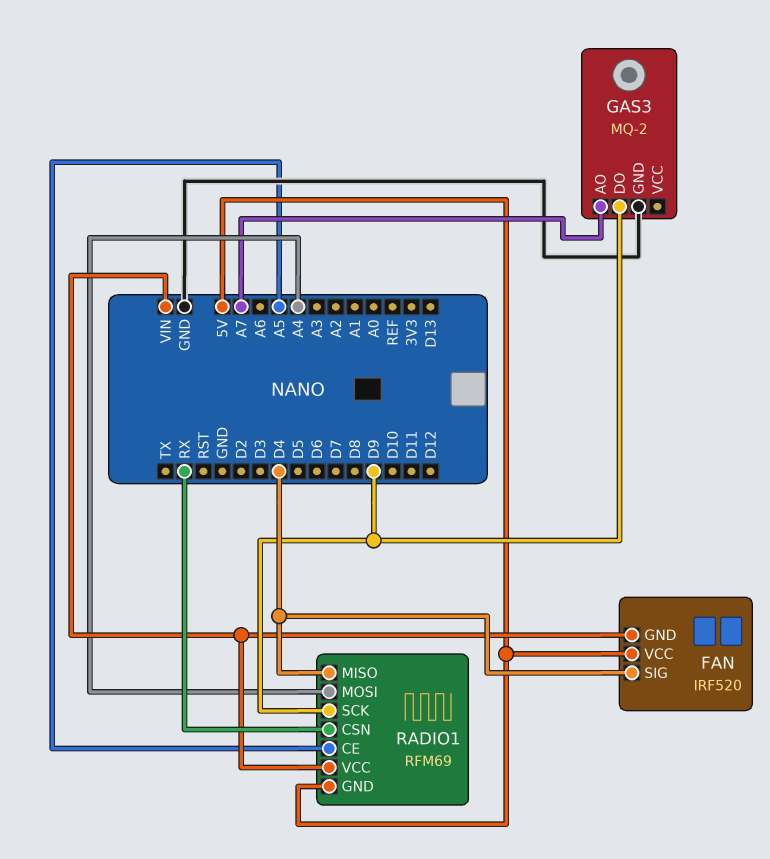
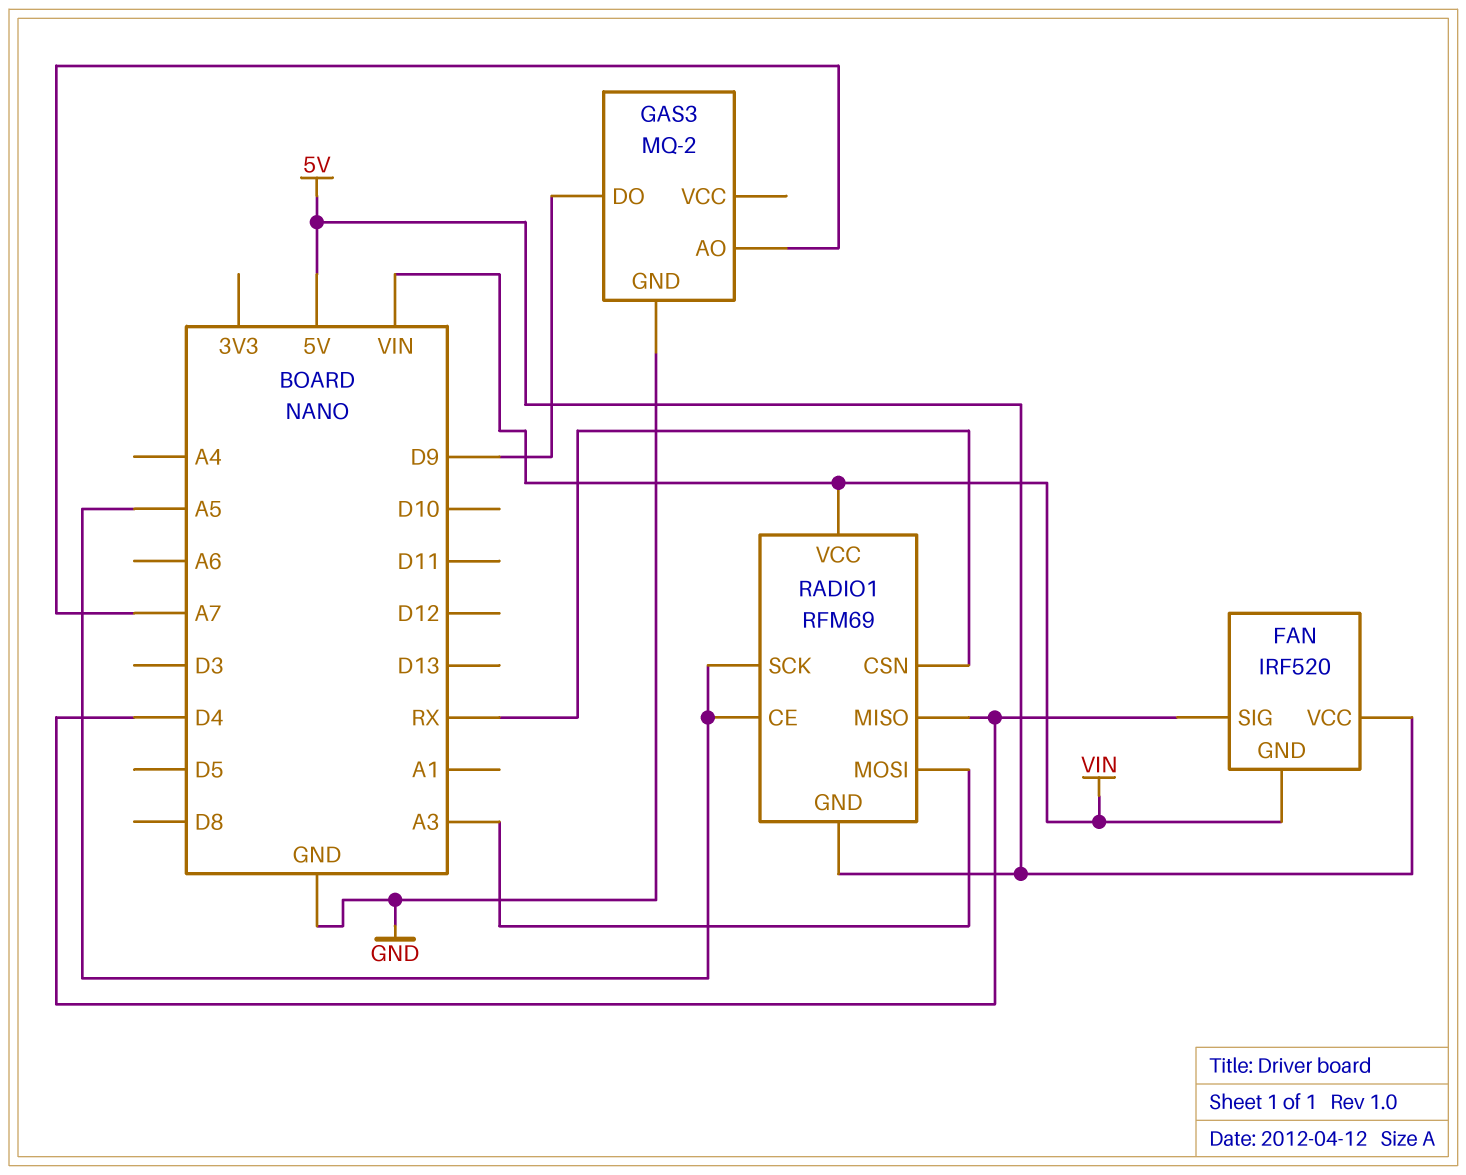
RADIO1 pin MOSI: A4 -> A3
RADIO1 pin SCK: D9 -> A5

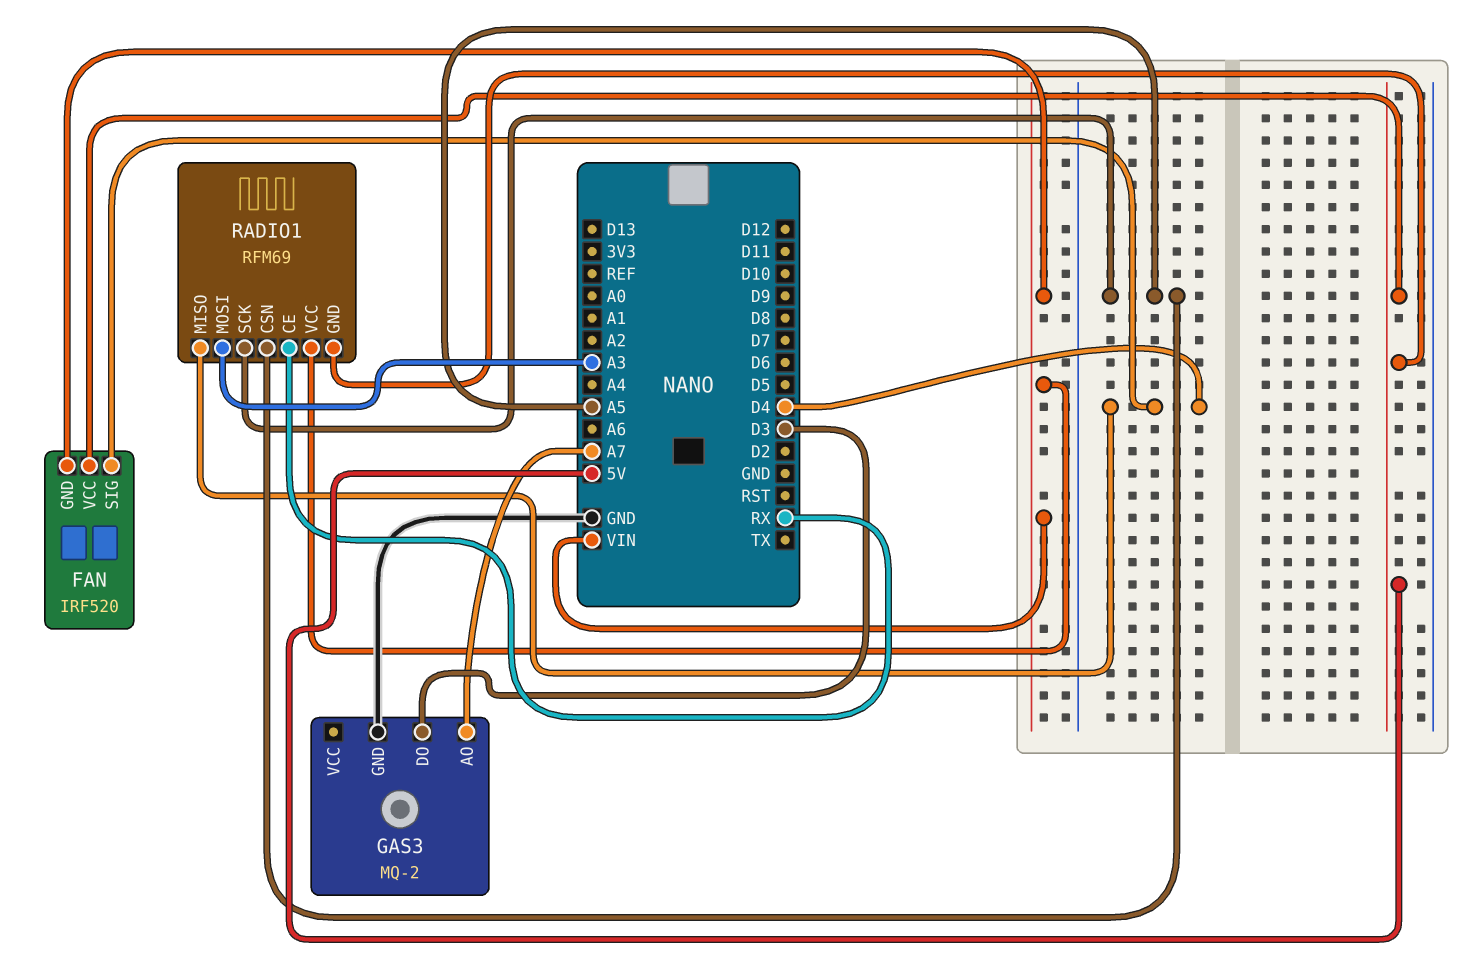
GAS3 pin DO: D9 -> D3
RADIO1 pin CE: A5 -> RX
RADIO1 pin CSN: RX -> A5

